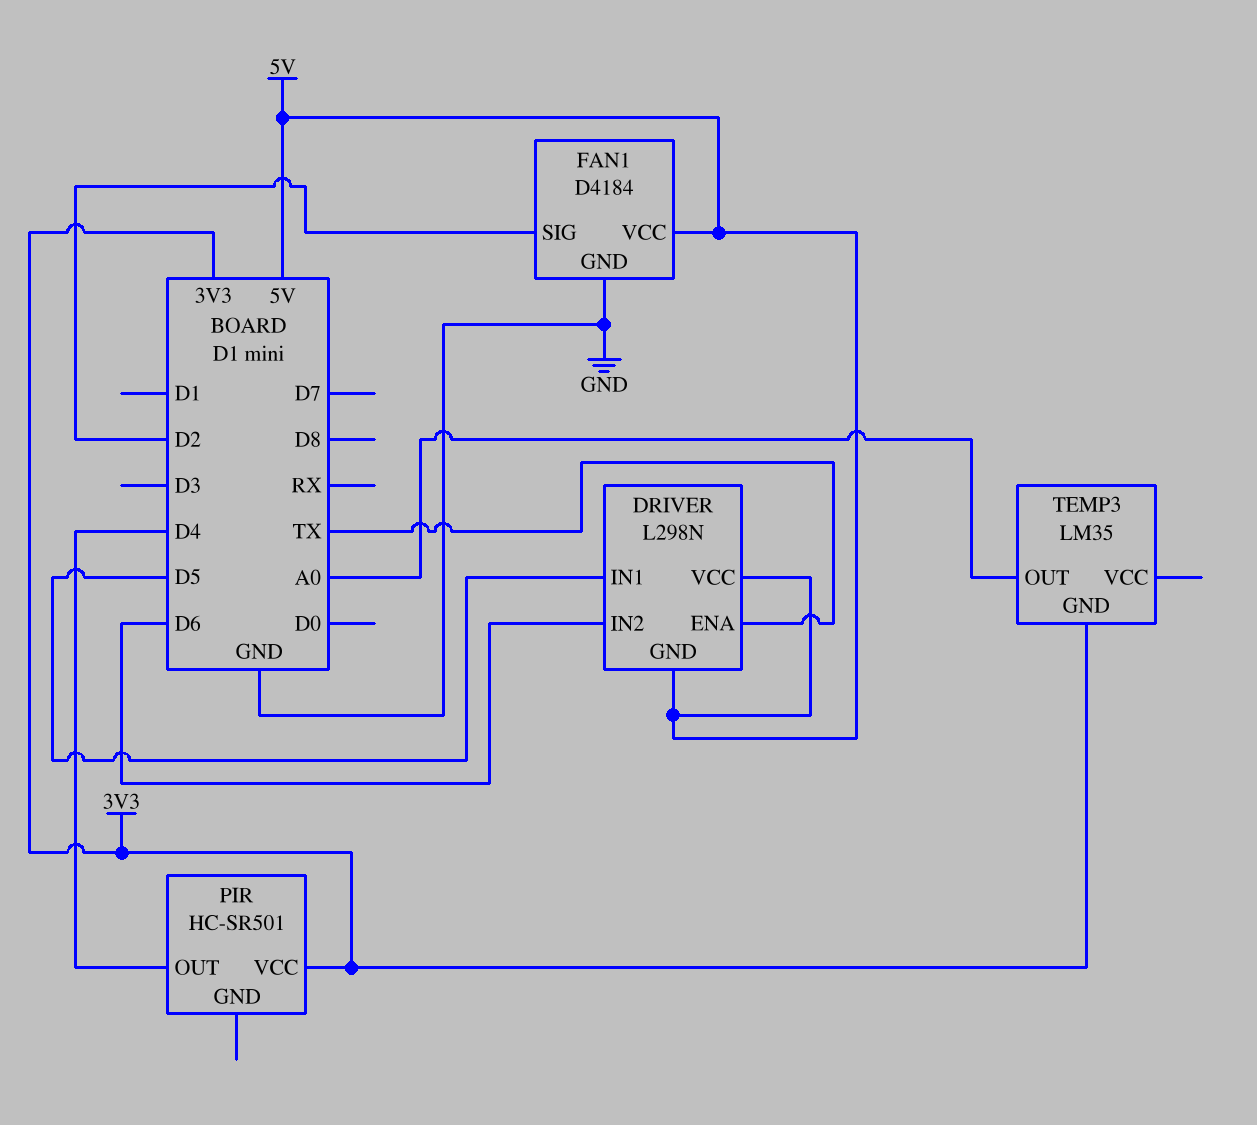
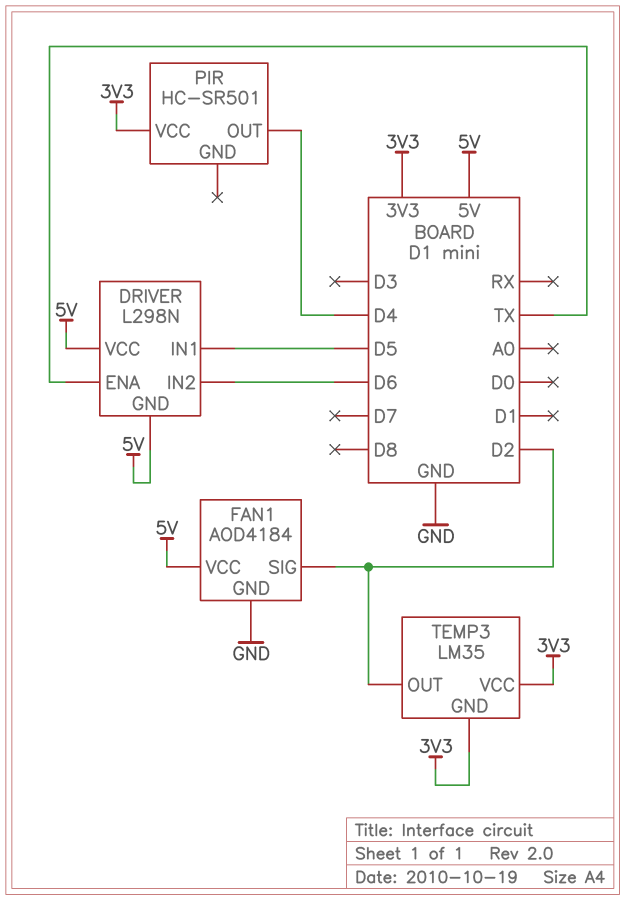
FAN1: D4184 -> AOD4184
TEMP3 pin OUT: A0 -> D2
TEMP3 pin VCC: none -> 3V3

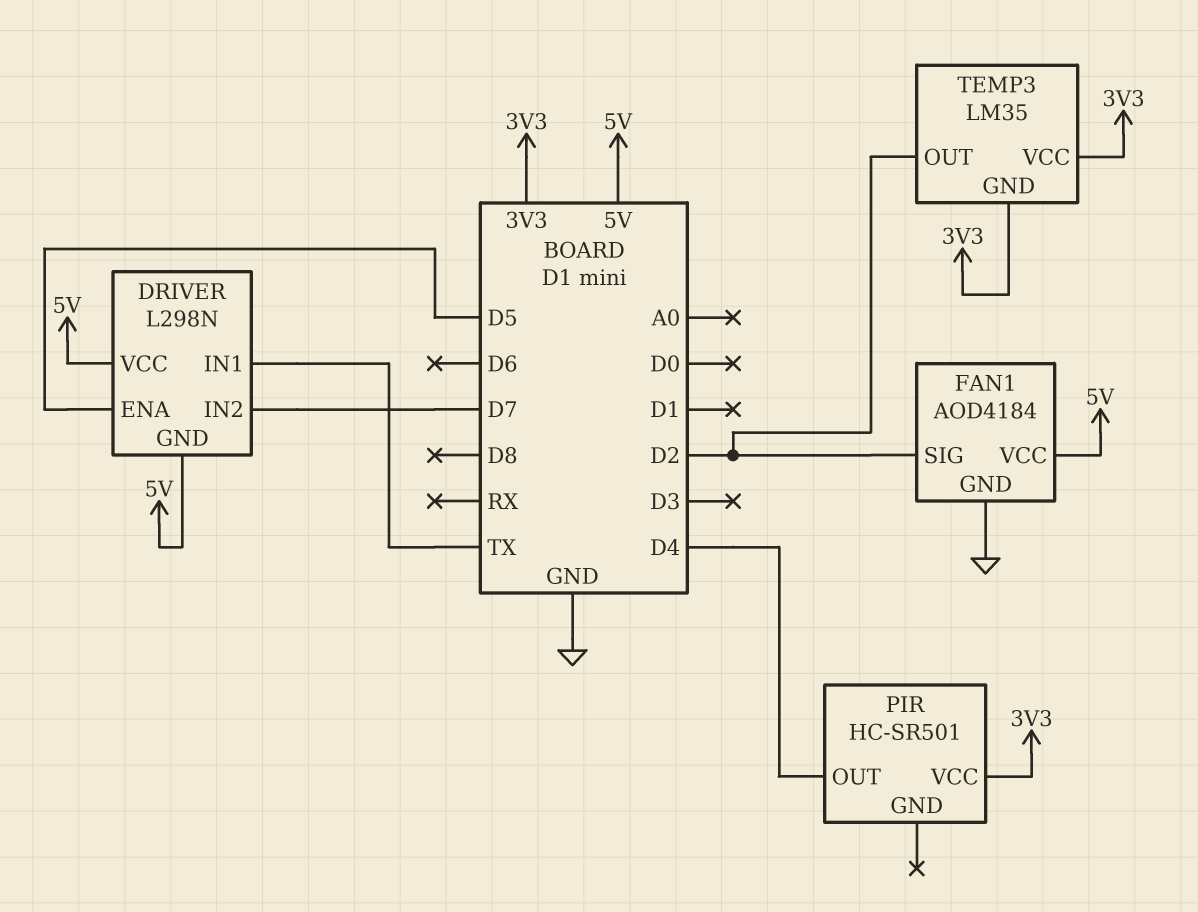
DRIVER pin ENA: TX -> D5
DRIVER pin IN1: D5 -> TX
DRIVER pin IN2: D6 -> D7

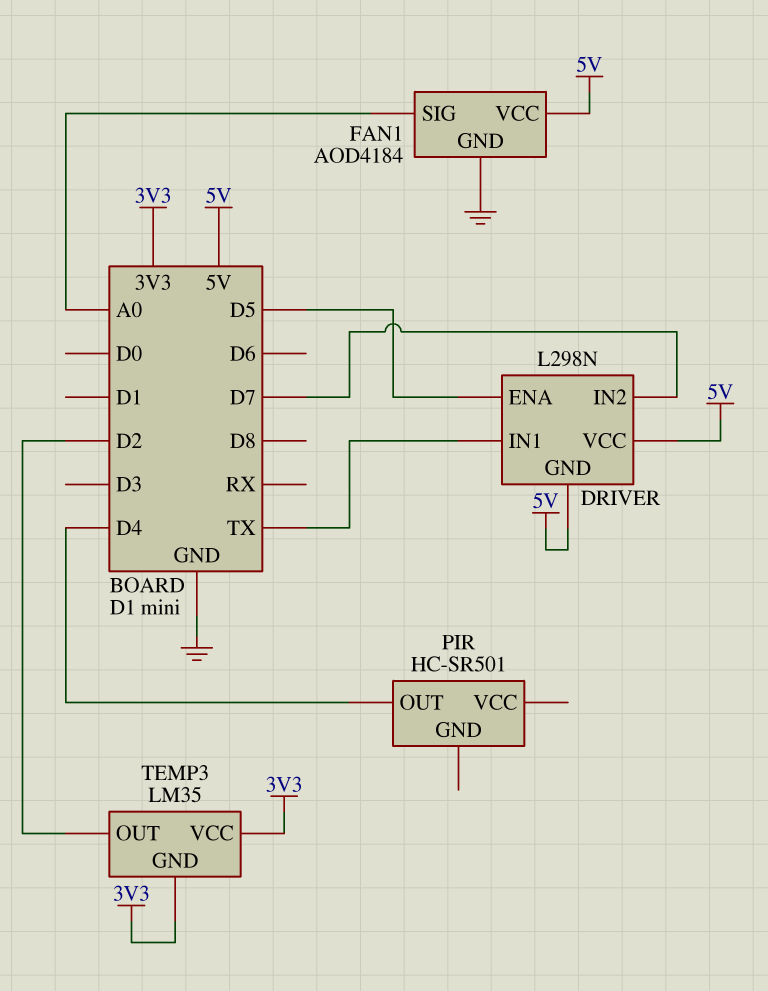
FAN1 pin SIG: D2 -> A0
PIR pin VCC: 3V3 -> none

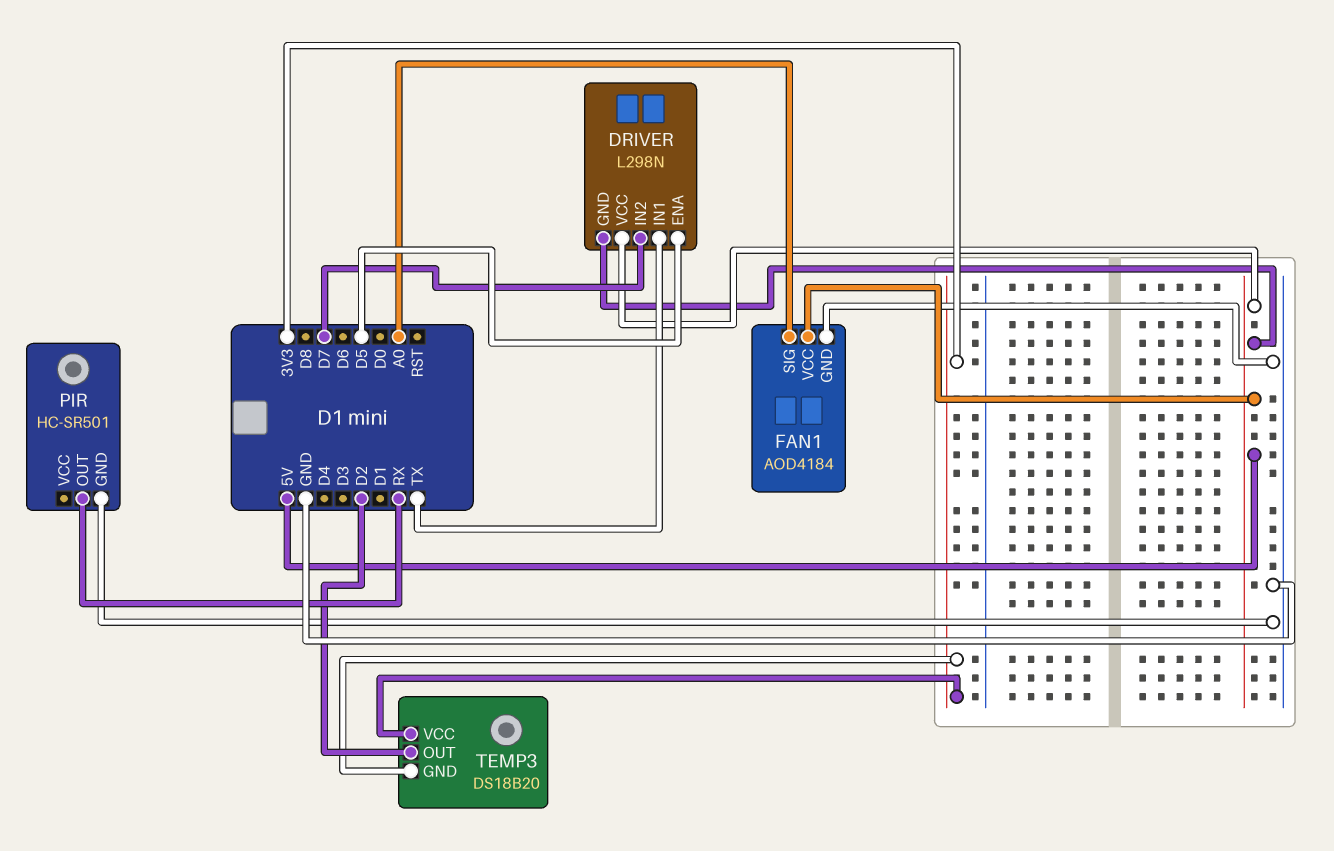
PIR pin GND: none -> GND
PIR pin OUT: D4 -> RX
TEMP3: LM35 -> DS18B20

